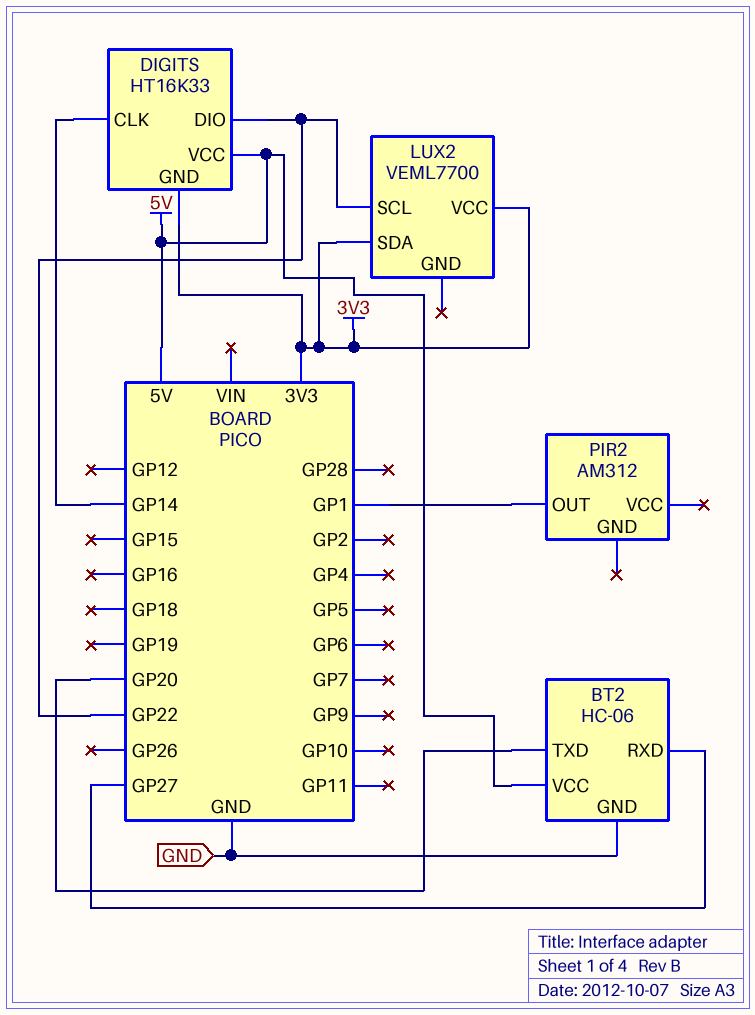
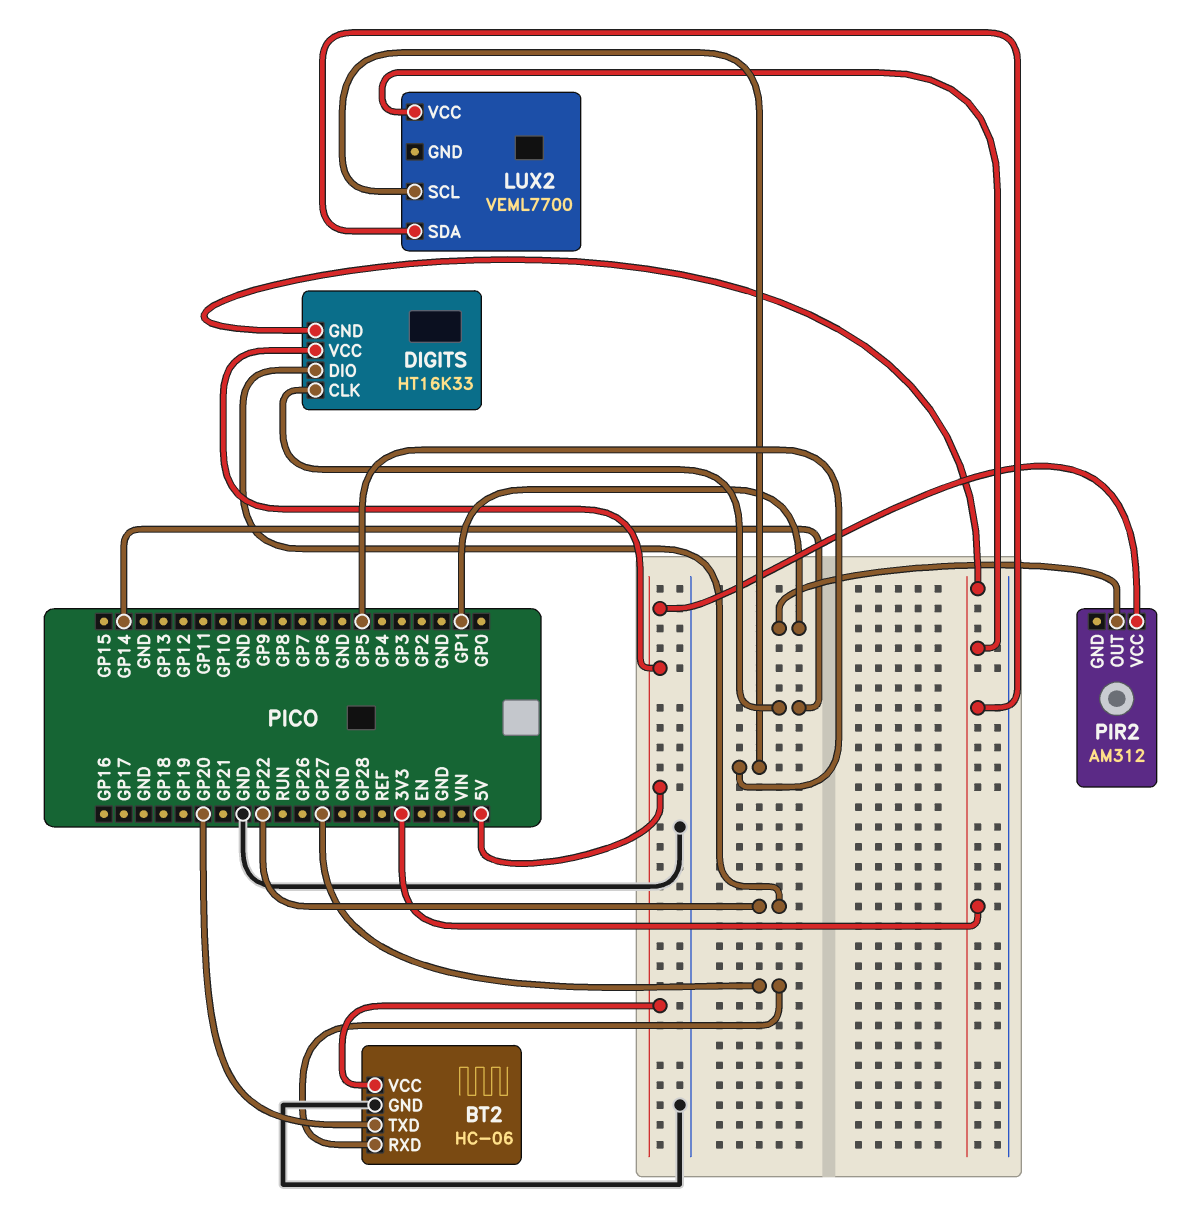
LUX2 pin SCL: GP22 -> GP5
PIR2 pin VCC: none -> 5V

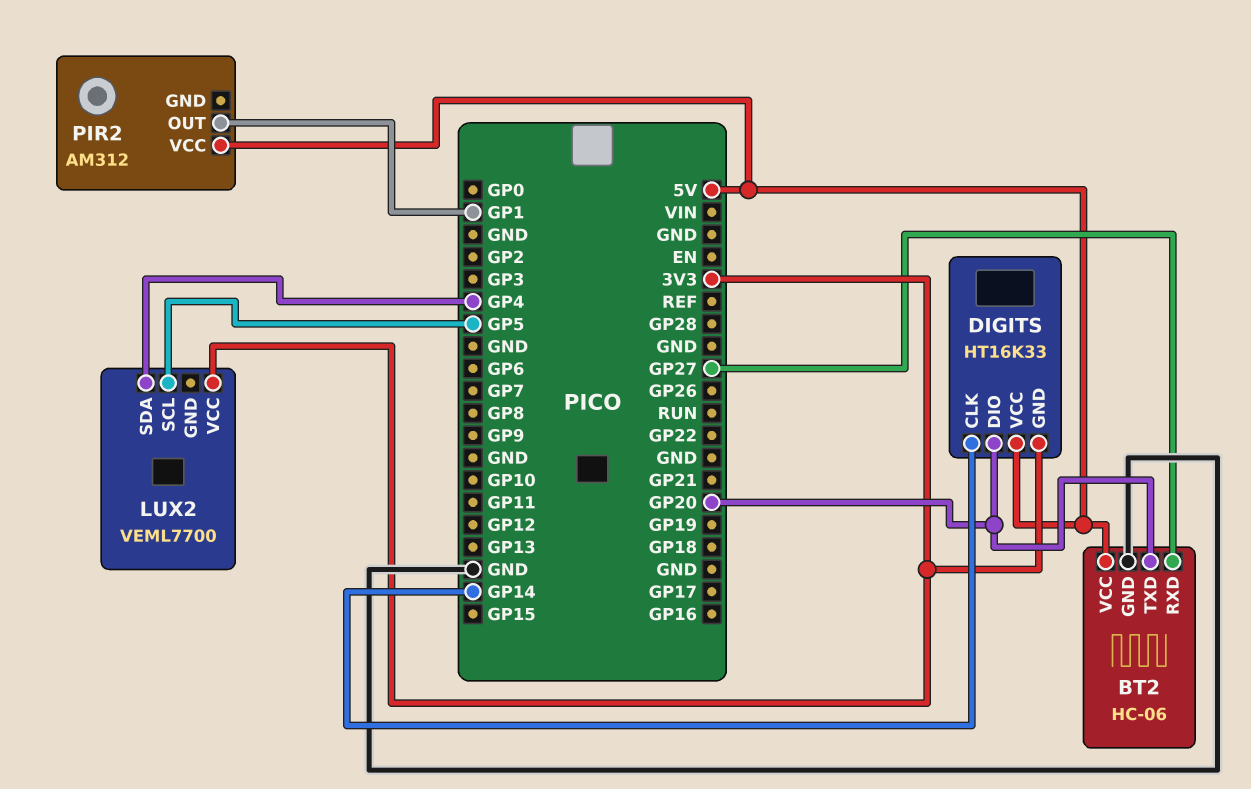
DIGITS pin DIO: GP22 -> GP20
LUX2 pin SDA: 3V3 -> GP4

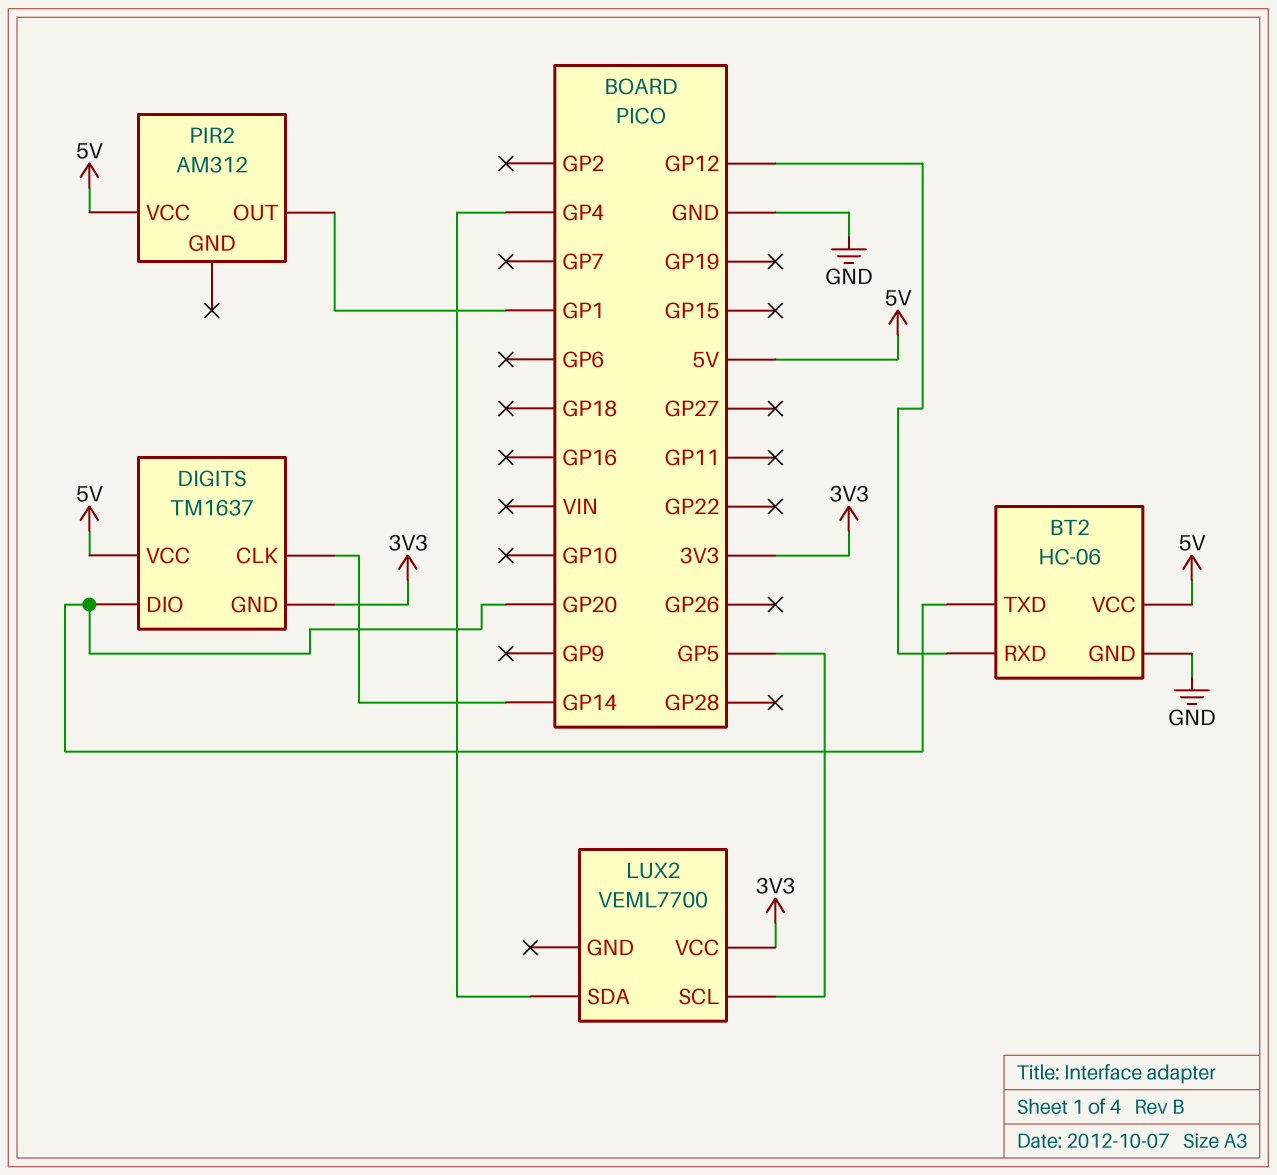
BT2 pin RXD: GP27 -> GP12
DIGITS: HT16K33 -> TM1637

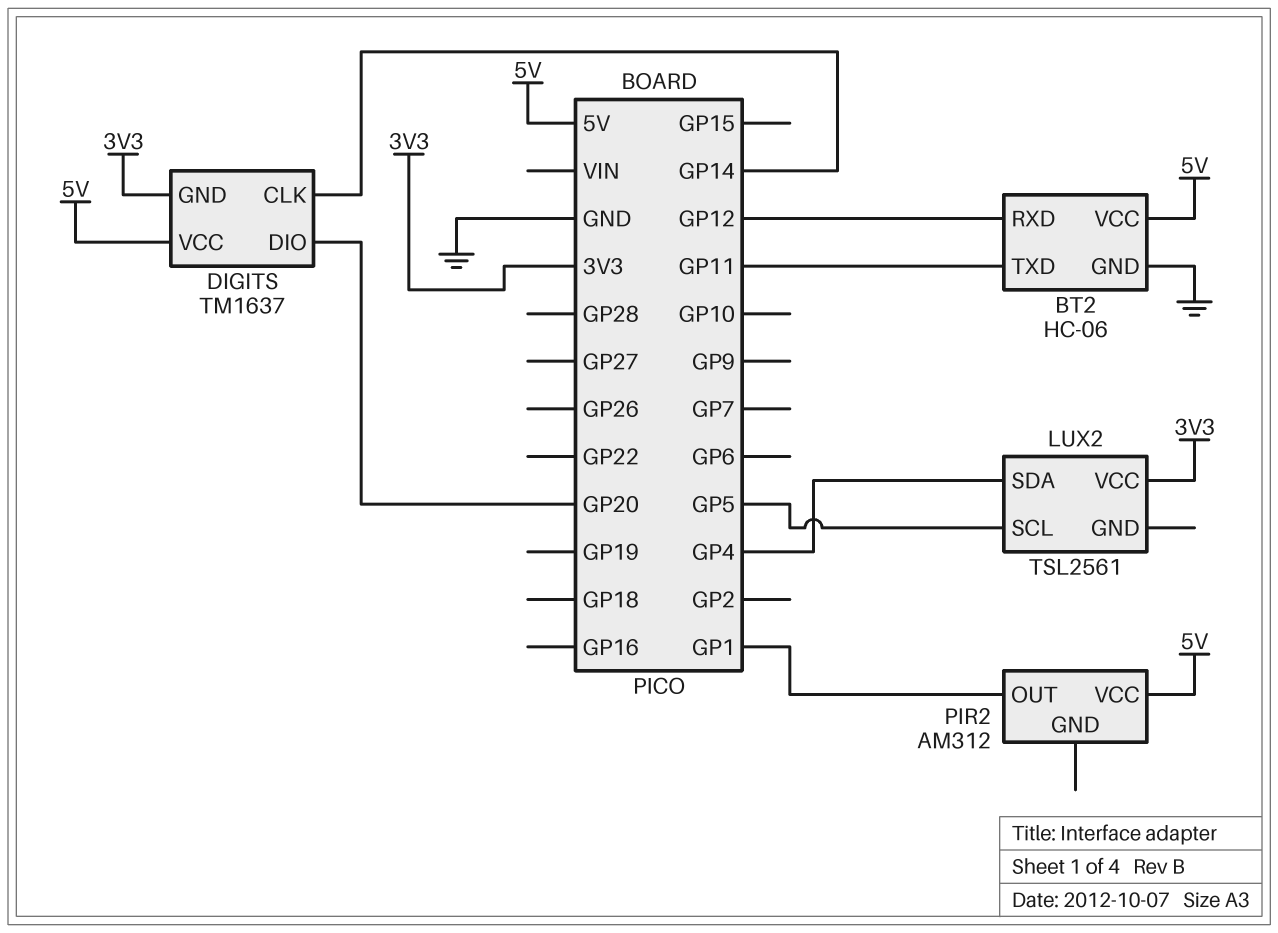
BT2 pin TXD: GP20 -> GP11
LUX2: VEML7700 -> TSL2561

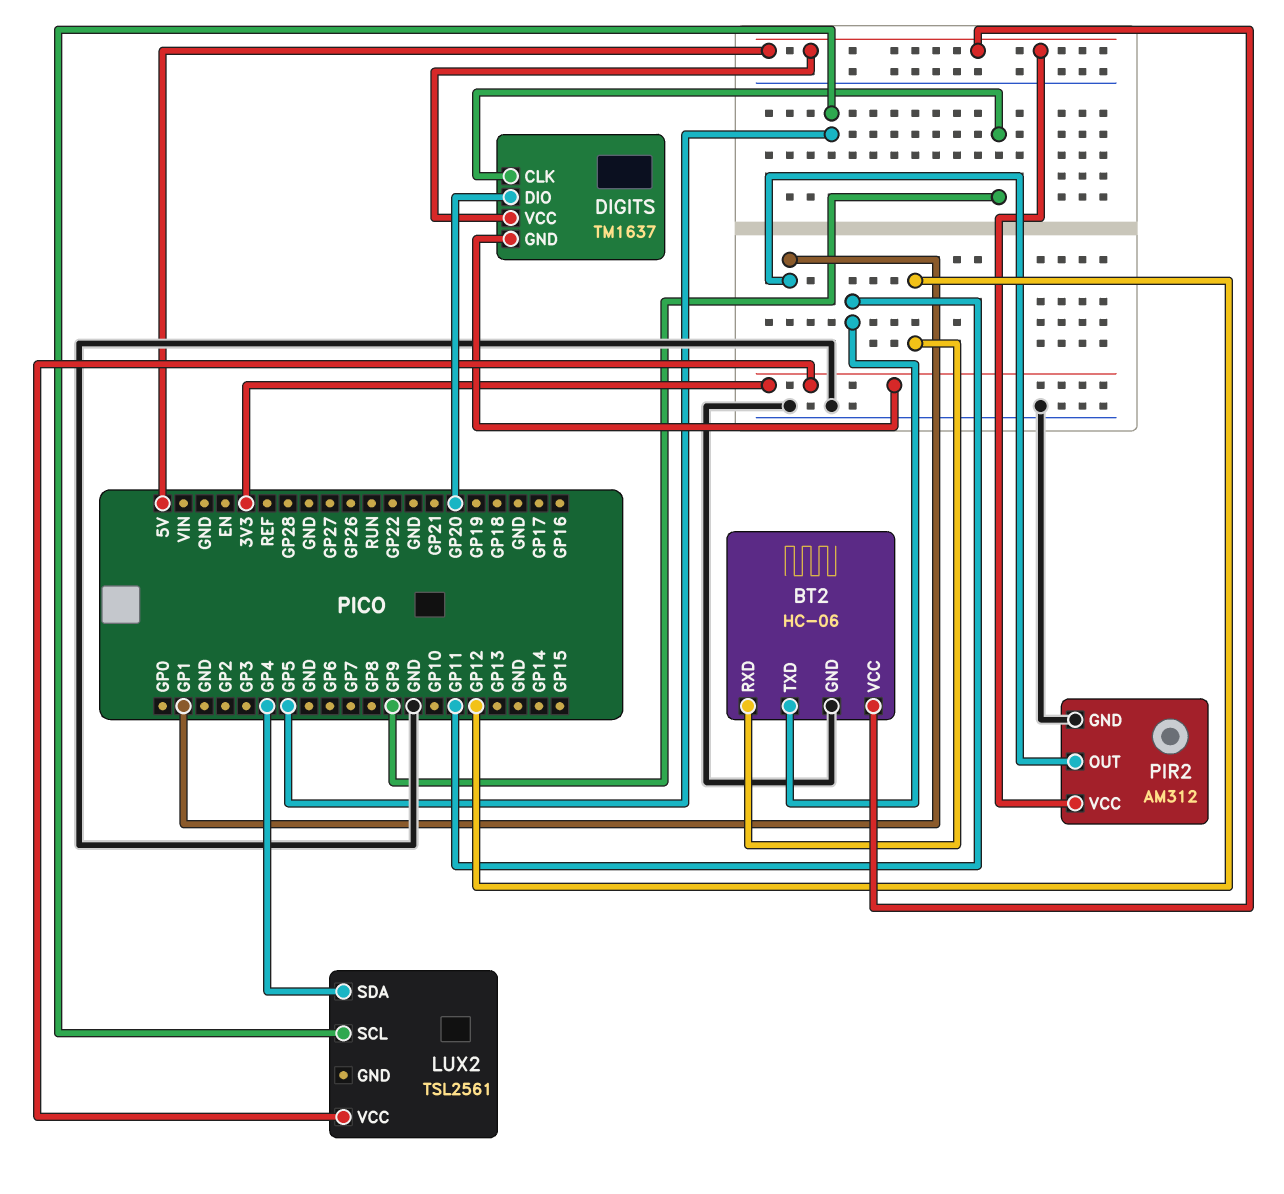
DIGITS pin CLK: GP14 -> GP9
PIR2 pin GND: none -> GND

